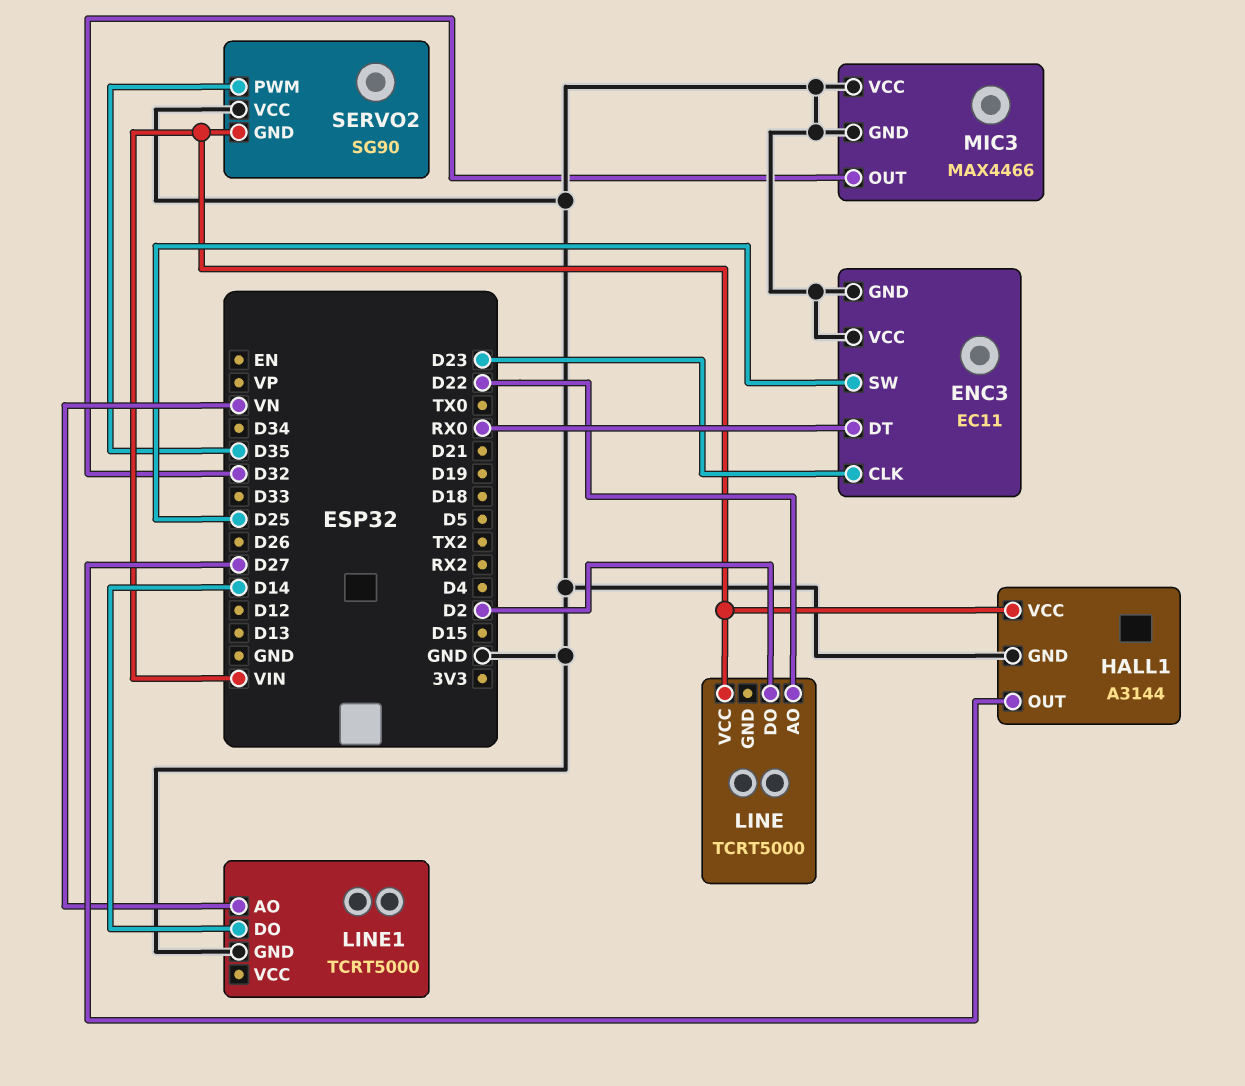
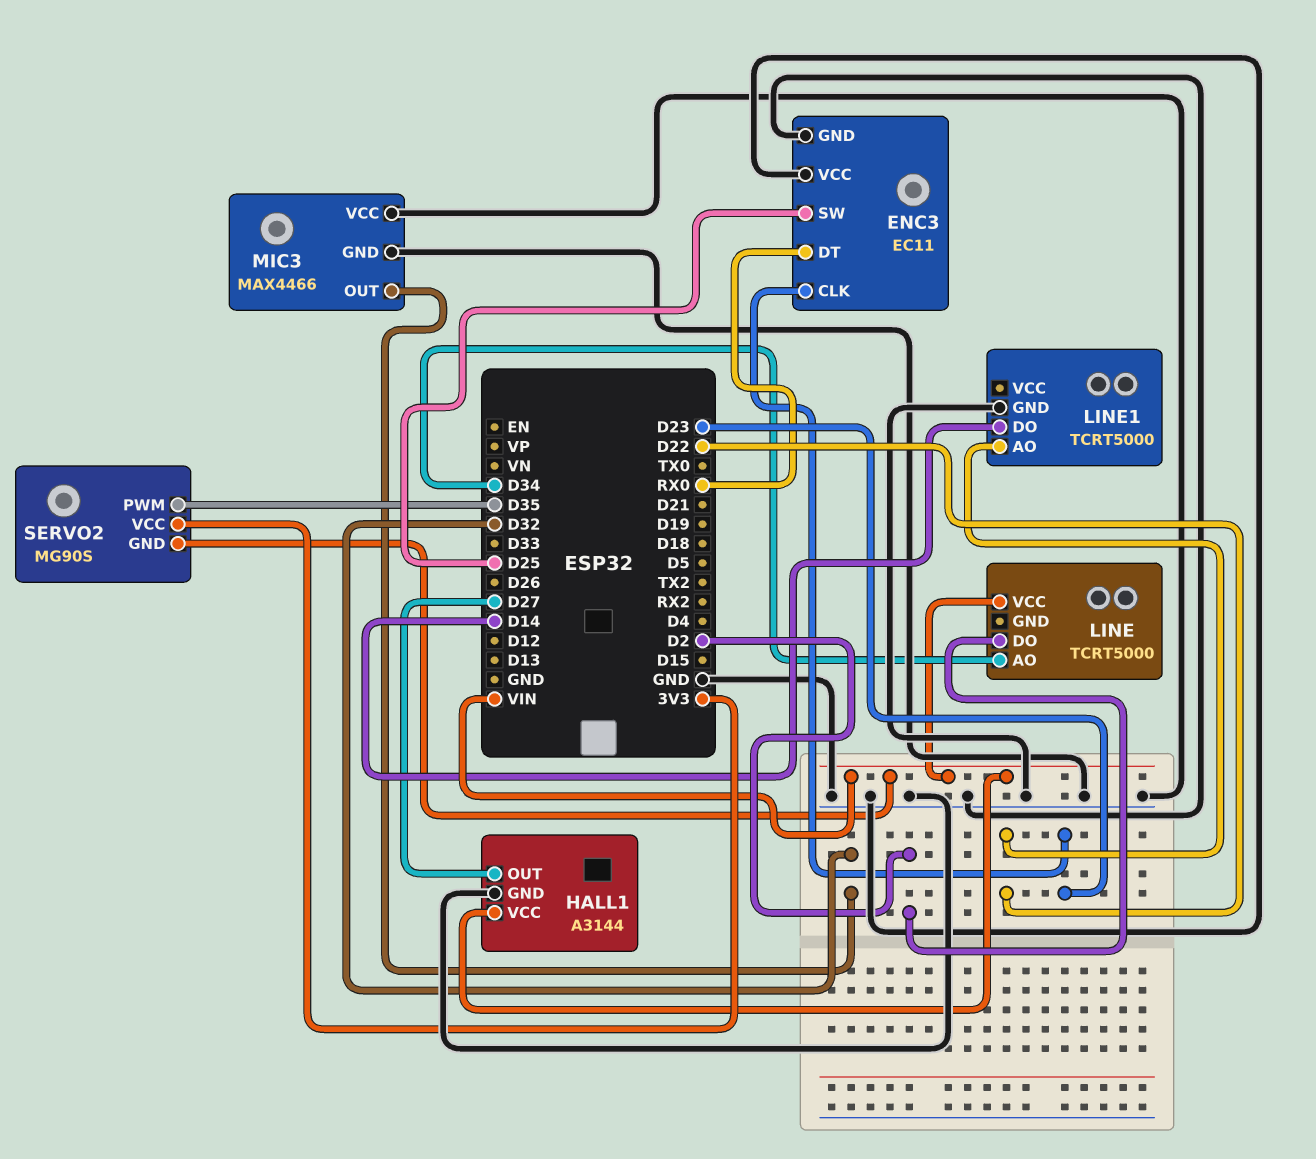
LINE pin AO: D22 -> D34
LINE1 pin AO: VN -> D22
SERVO2: SG90 -> MG90S
SERVO2 pin VCC: GND -> 3V3

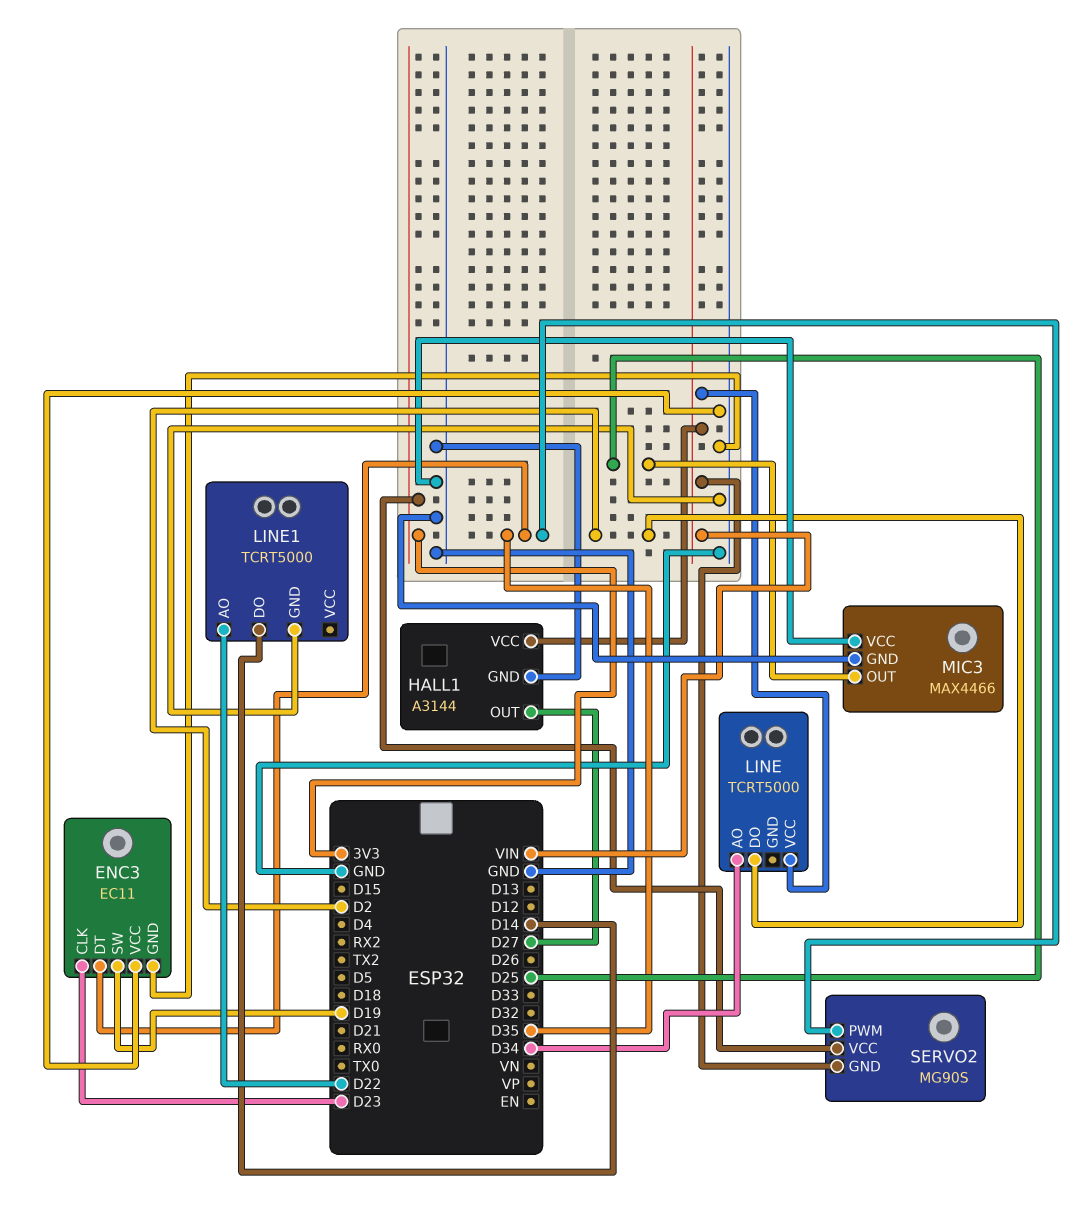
ENC3 pin DT: RX0 -> D35
ENC3 pin SW: D25 -> D19
MIC3 pin OUT: D32 -> D25

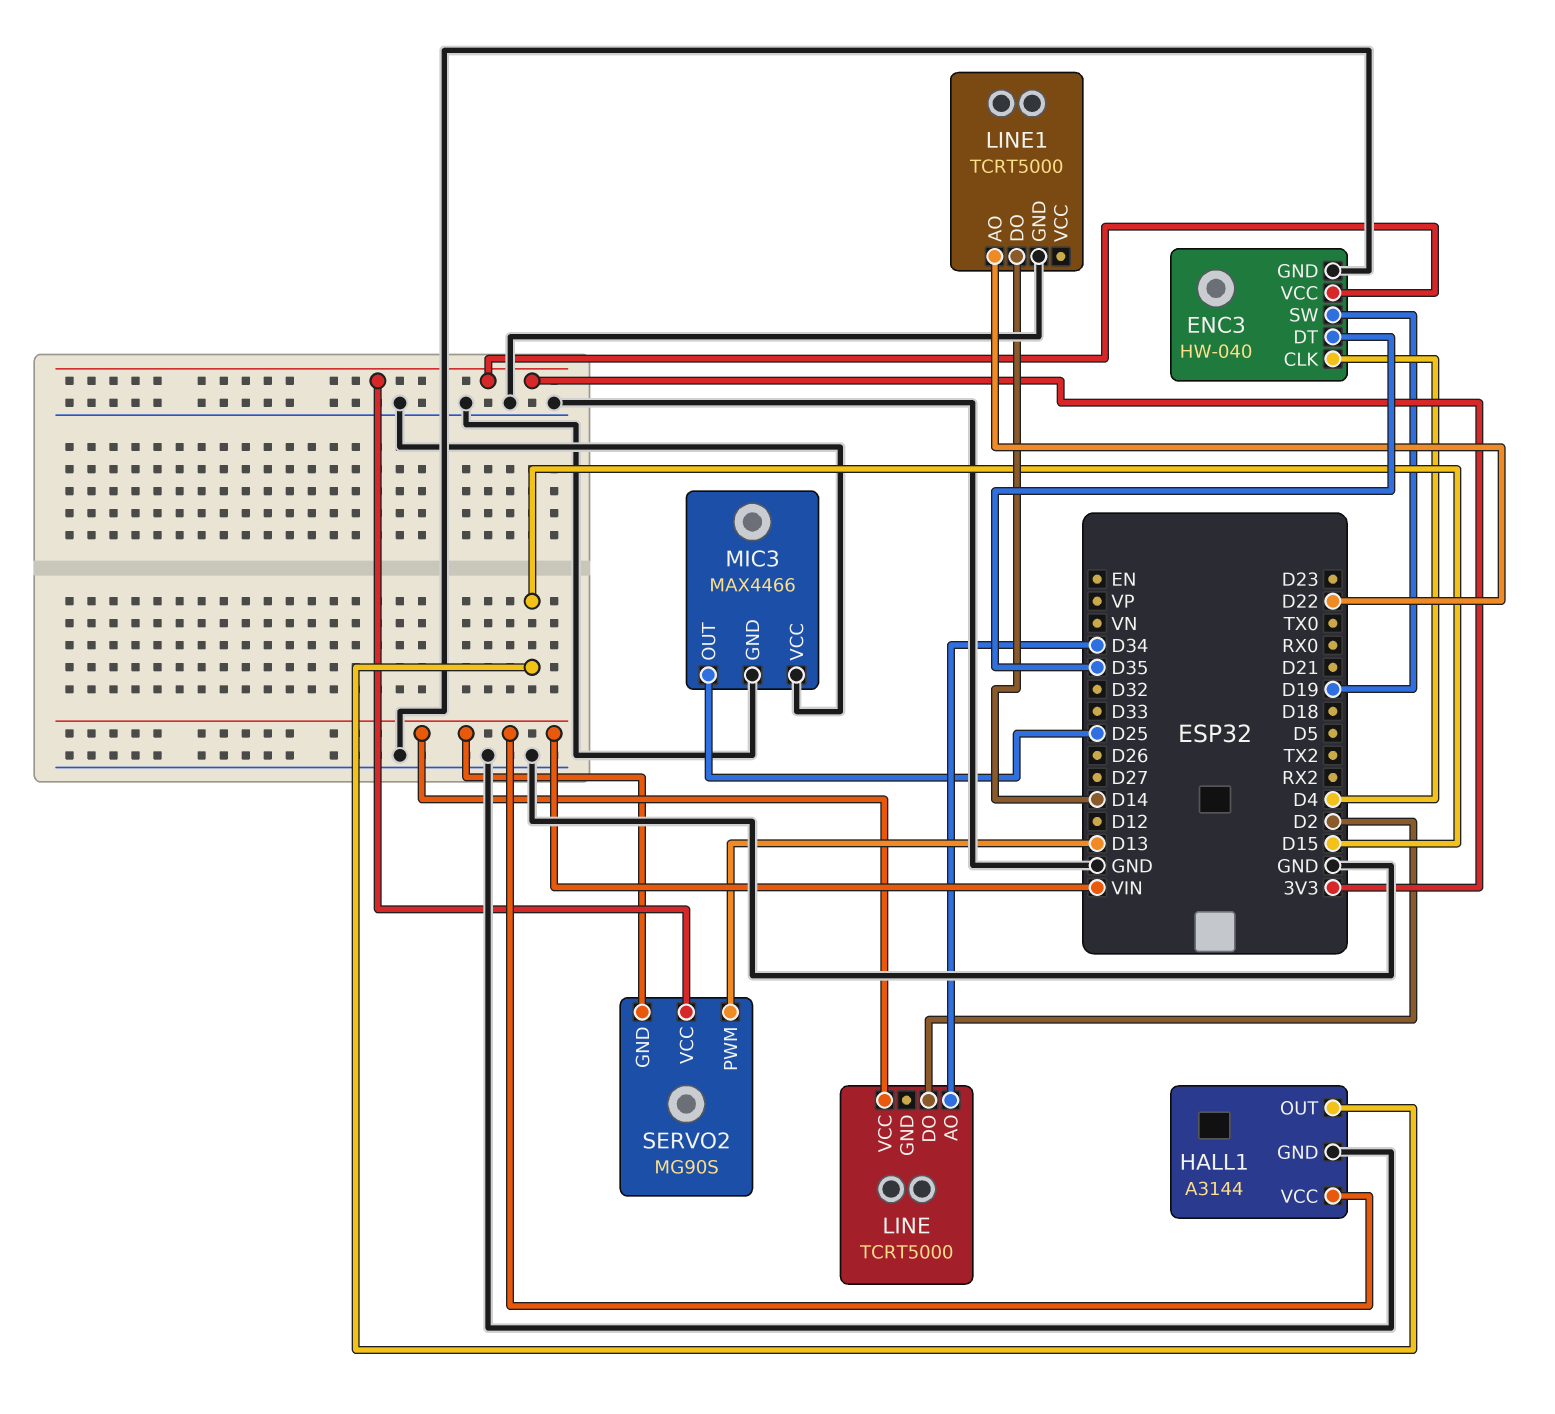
ENC3: EC11 -> HW-040
ENC3 pin CLK: D23 -> D4
ENC3 pin VCC: GND -> 3V3
HALL1 pin OUT: D27 -> D15
SERVO2 pin PWM: D35 -> D13

